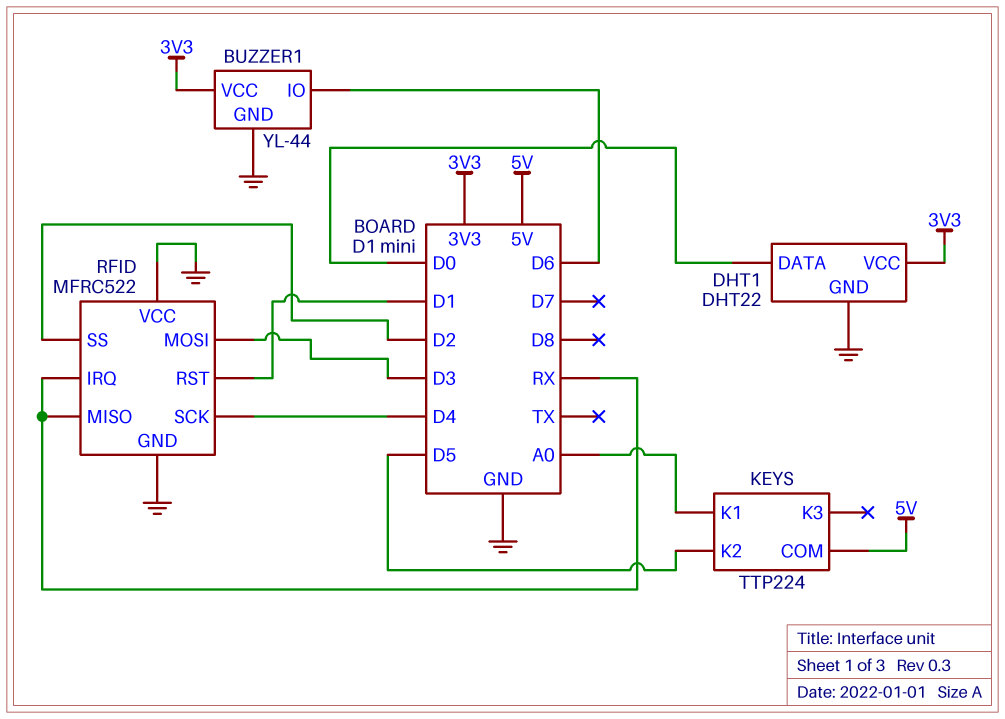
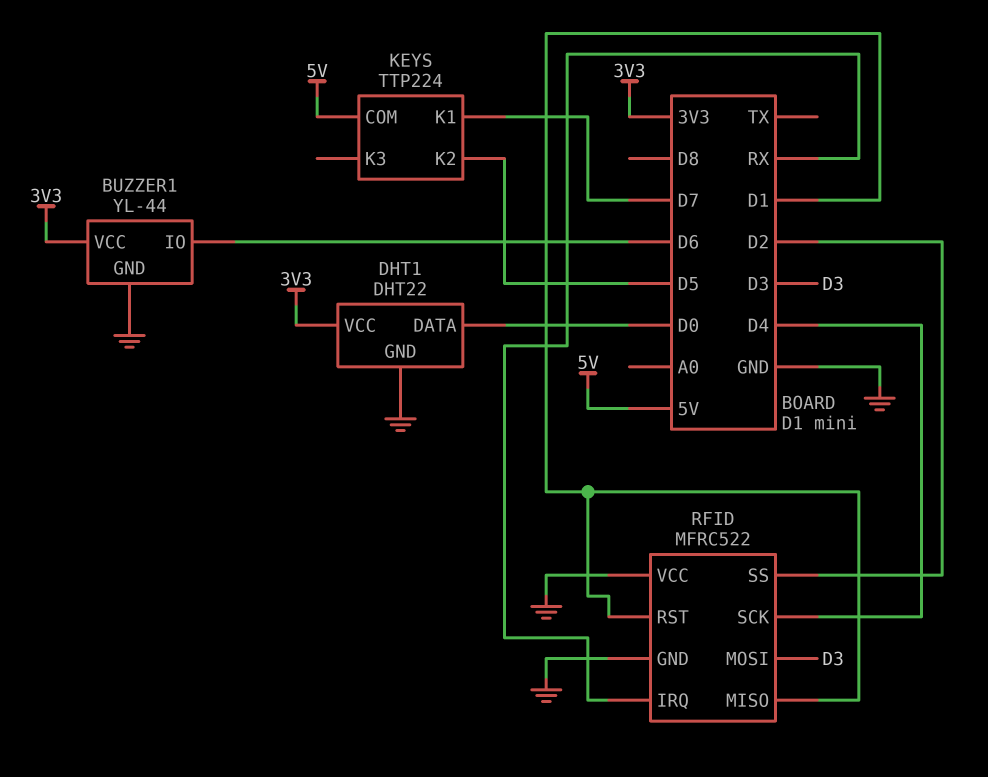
KEYS pin K1: A0 -> D7
RFID pin MISO: RX -> D1

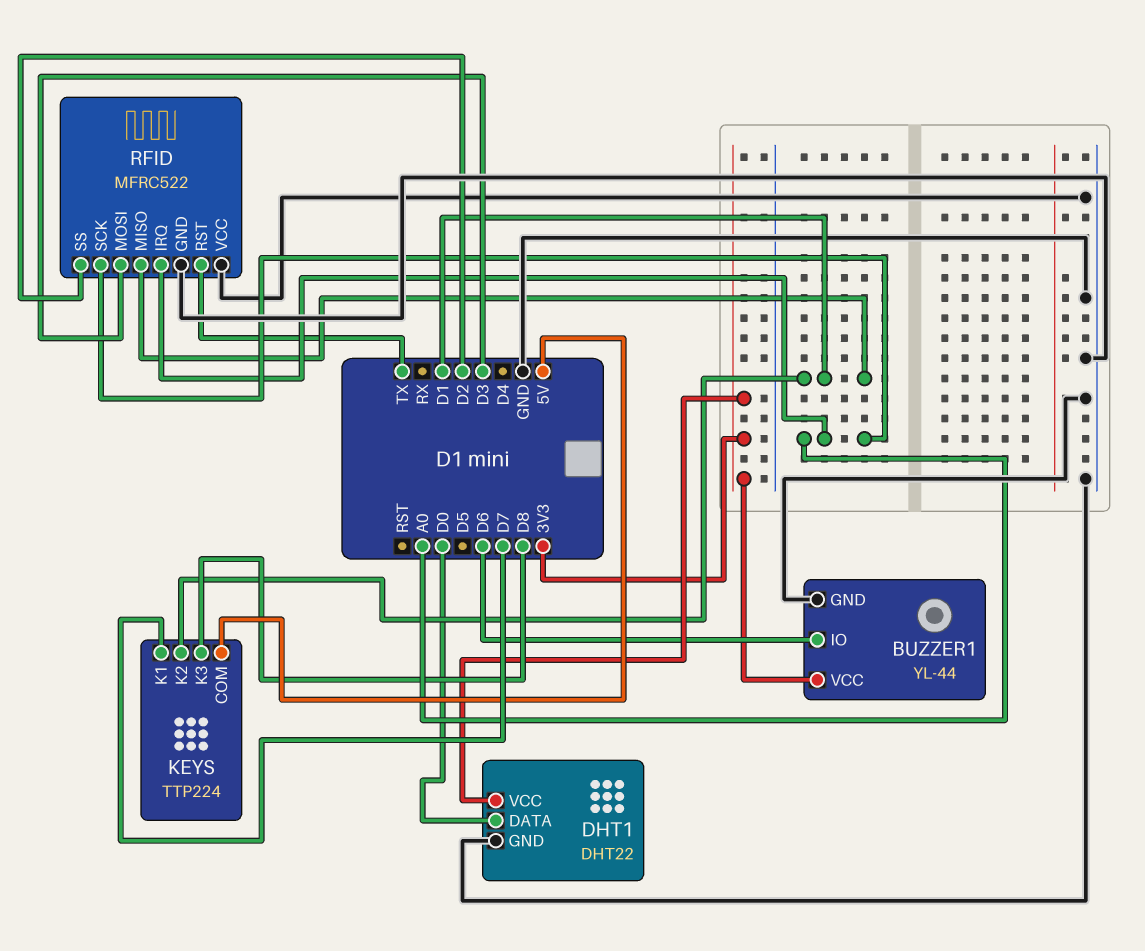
KEYS pin K2: D5 -> D1
KEYS pin K3: none -> D8
RFID pin IRQ: RX -> A0
RFID pin RST: D1 -> TX
RFID pin SCK: D4 -> A0

